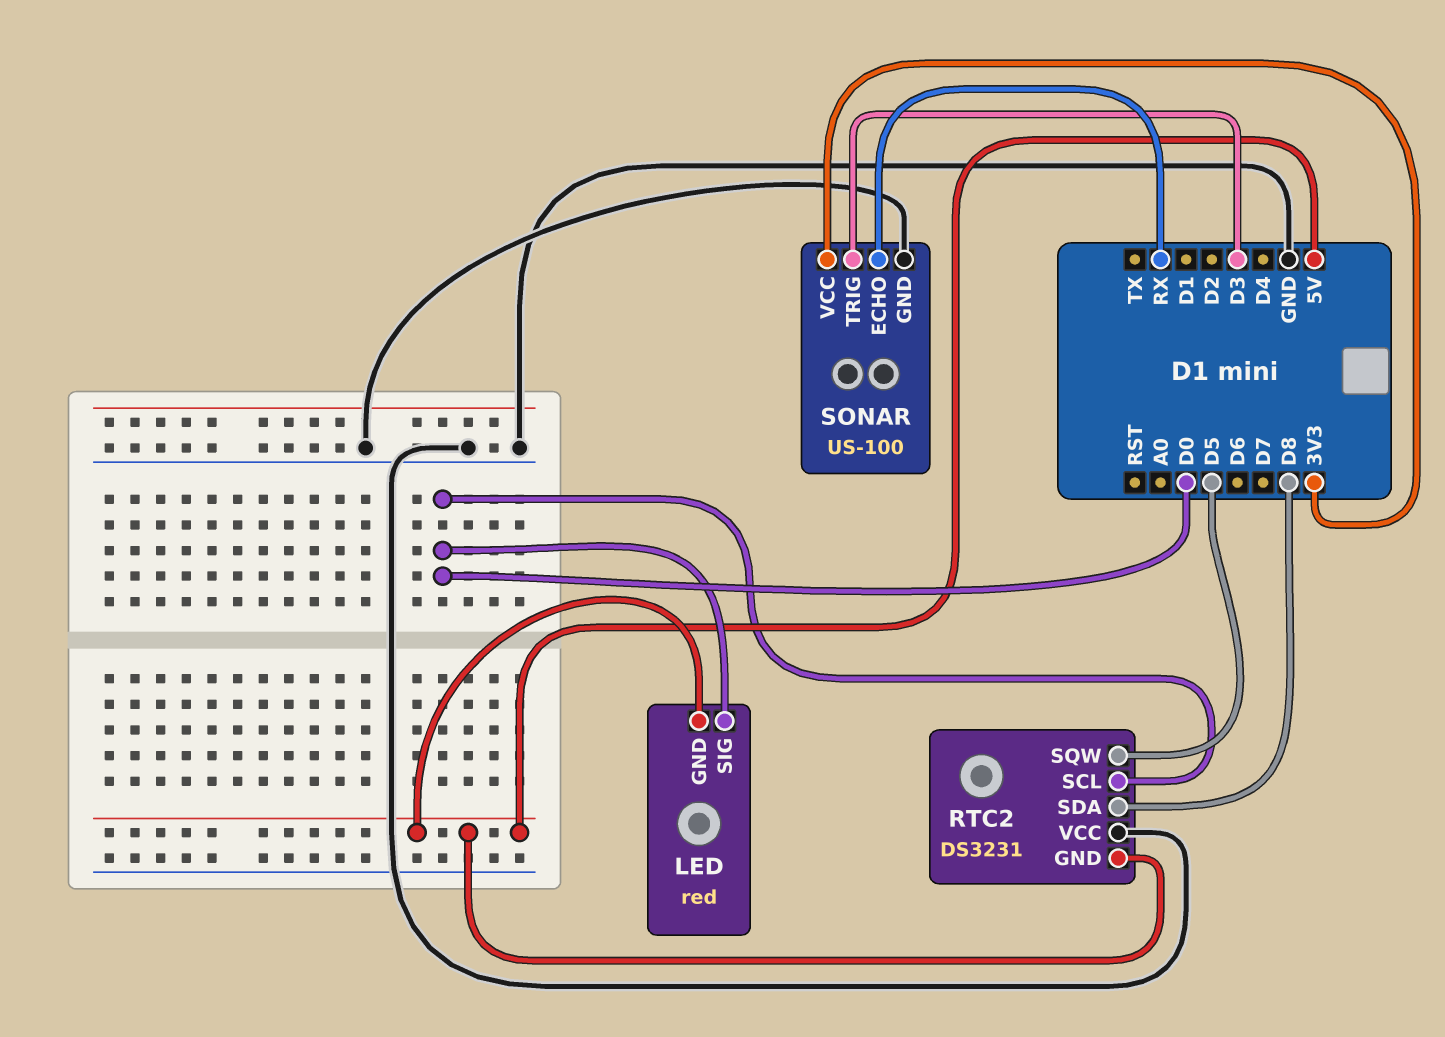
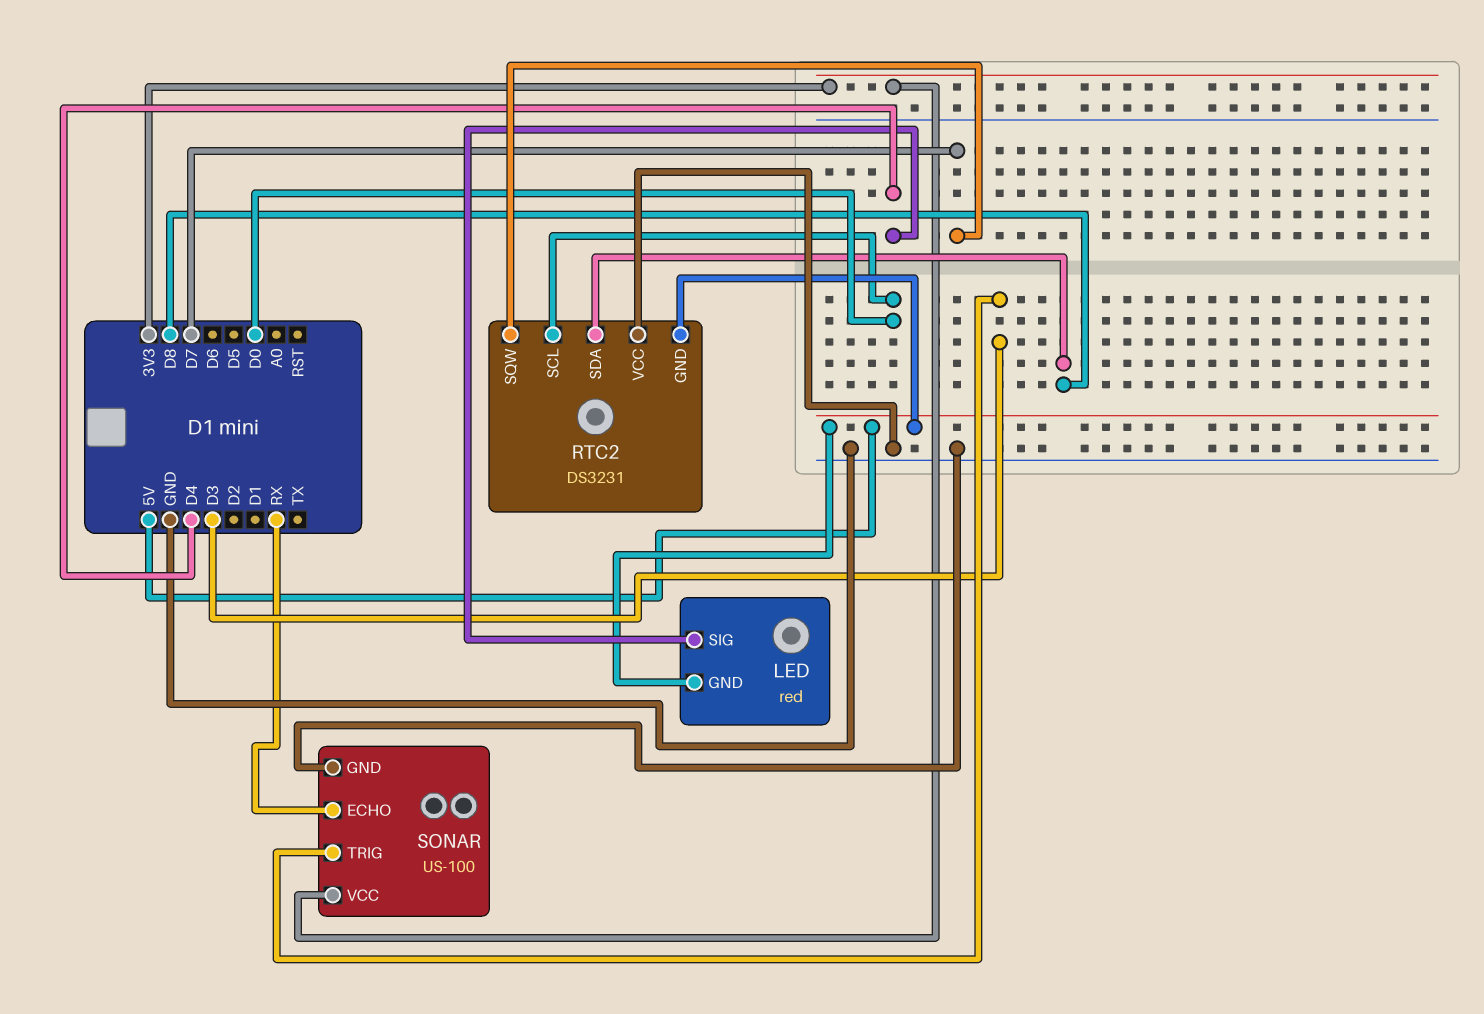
LED pin SIG: D0 -> D4
RTC2 pin SQW: D5 -> D7

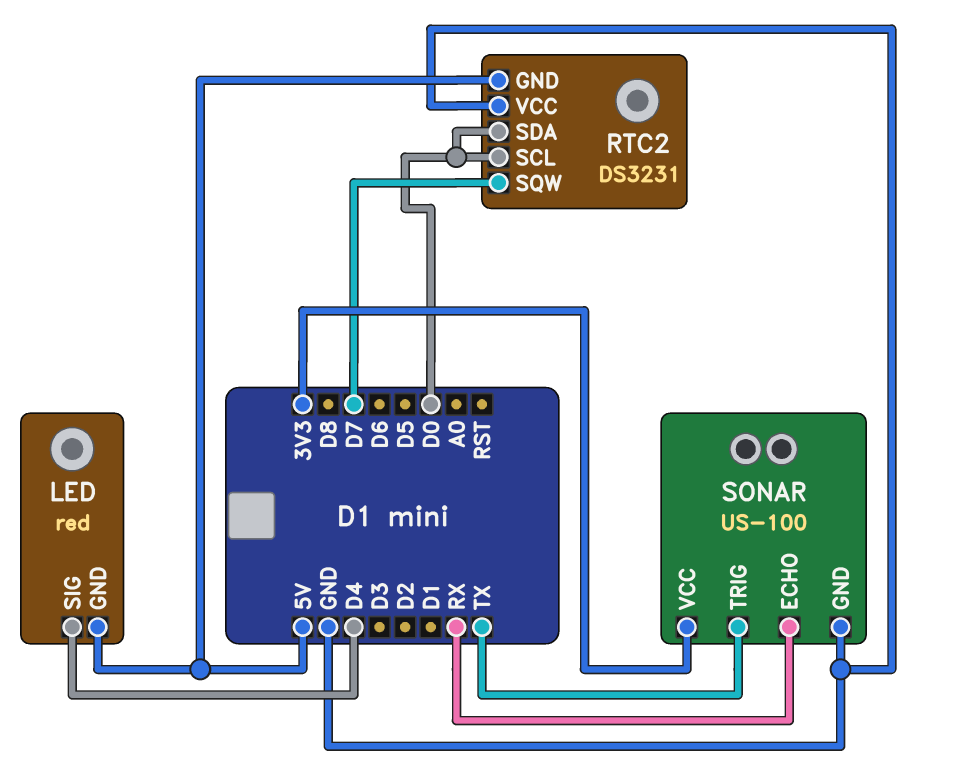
RTC2 pin SDA: D8 -> D0
SONAR pin TRIG: D3 -> TX

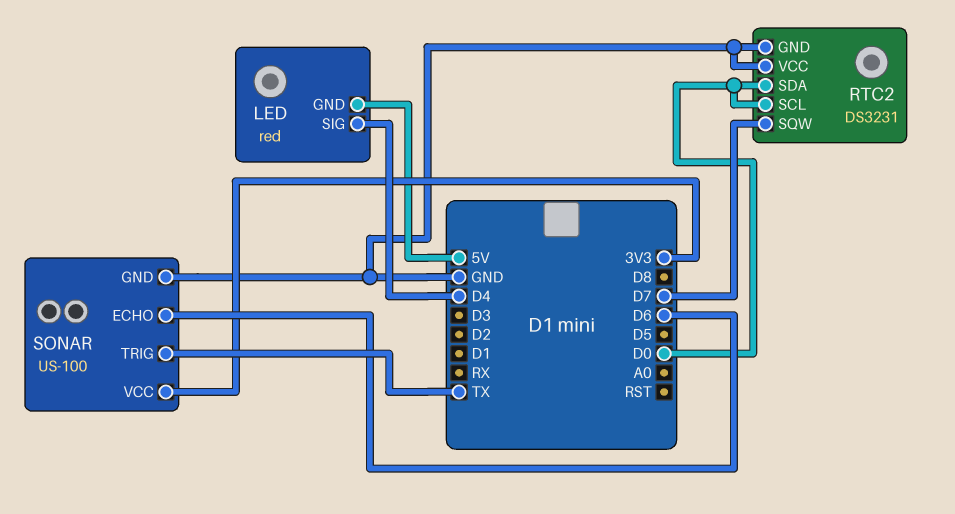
RTC2 pin GND: 5V -> GND
SONAR pin ECHO: RX -> D6

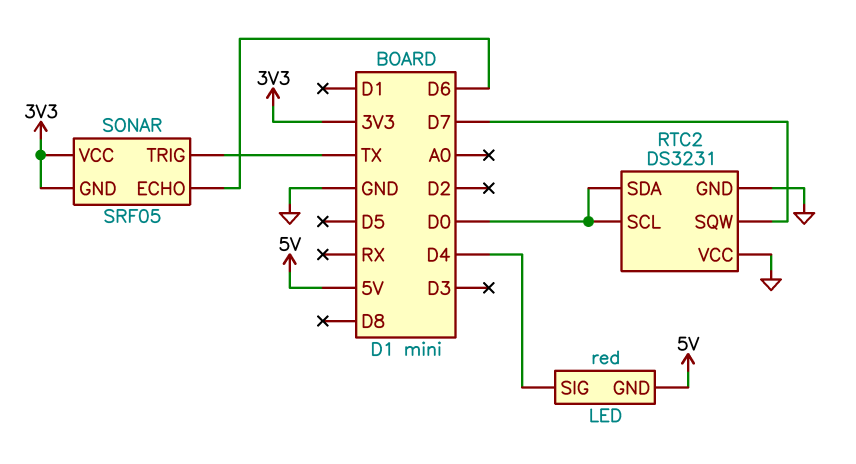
SONAR: US-100 -> SRF05
SONAR pin GND: GND -> 3V3

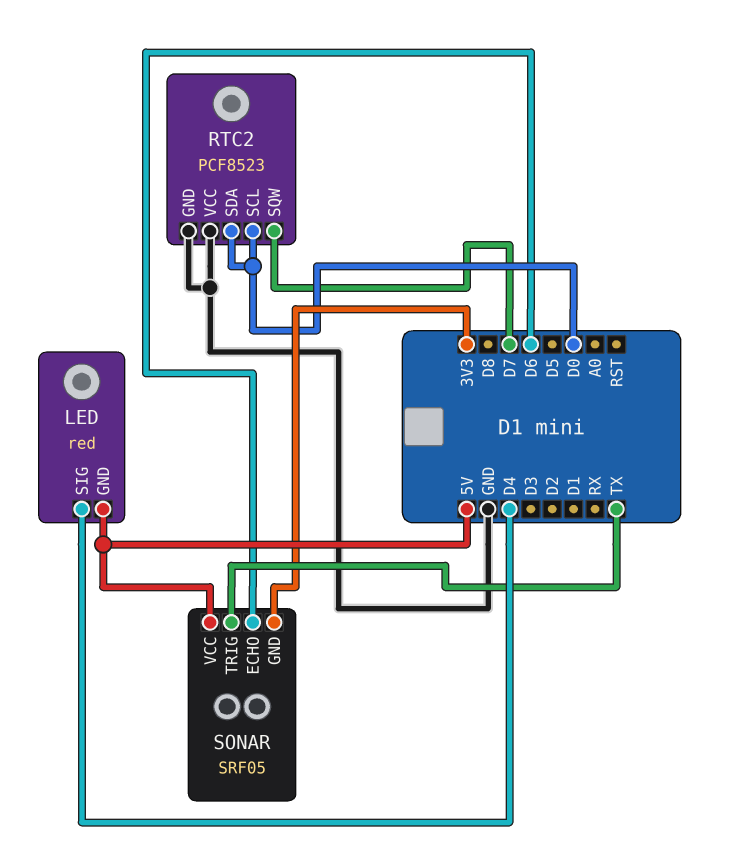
RTC2: DS3231 -> PCF8523
SONAR pin VCC: 3V3 -> 5V

